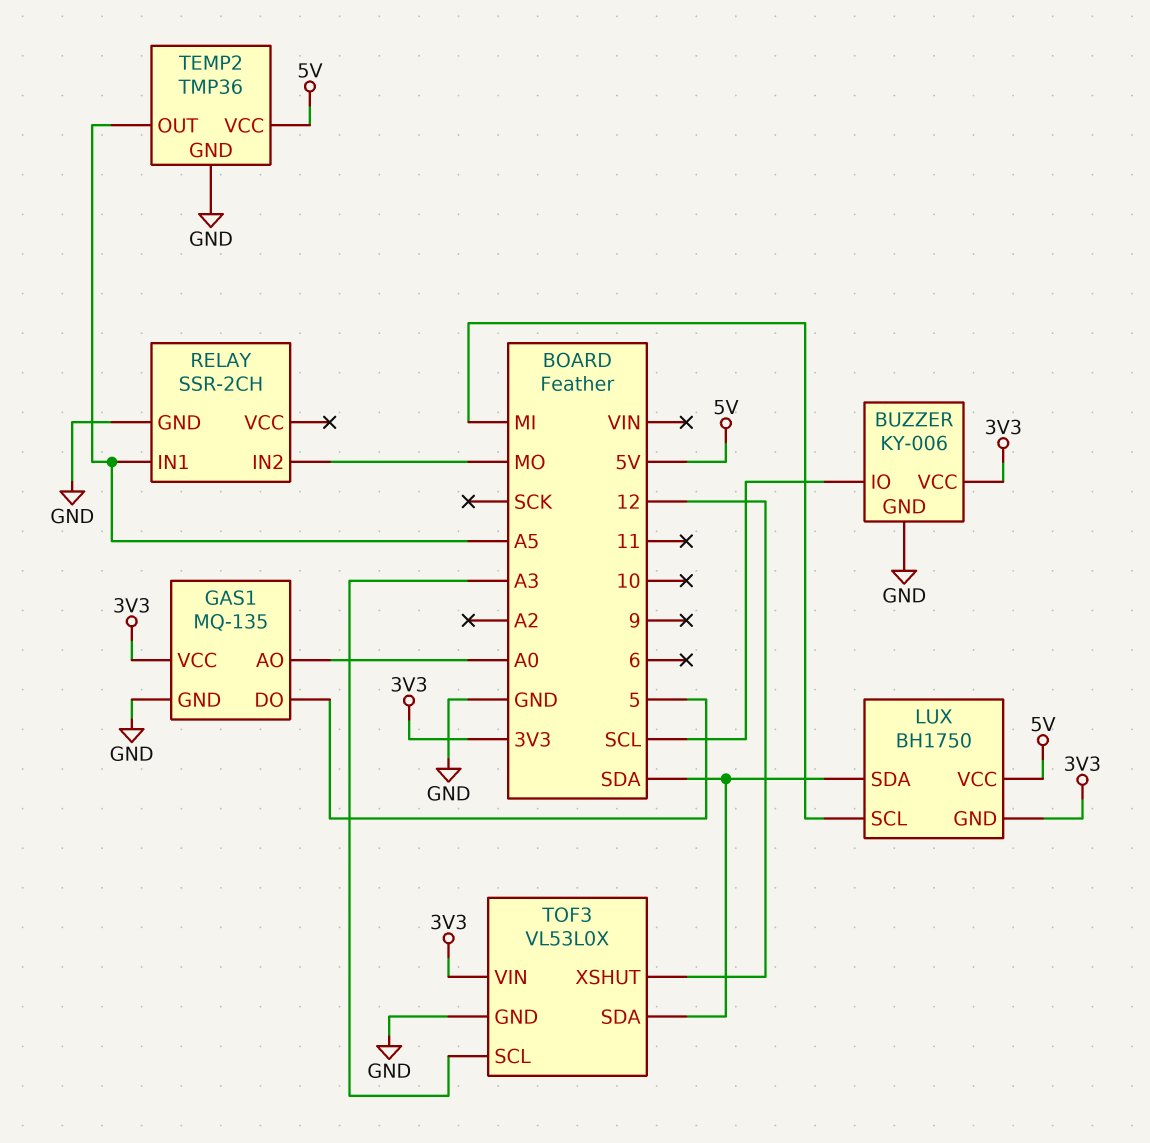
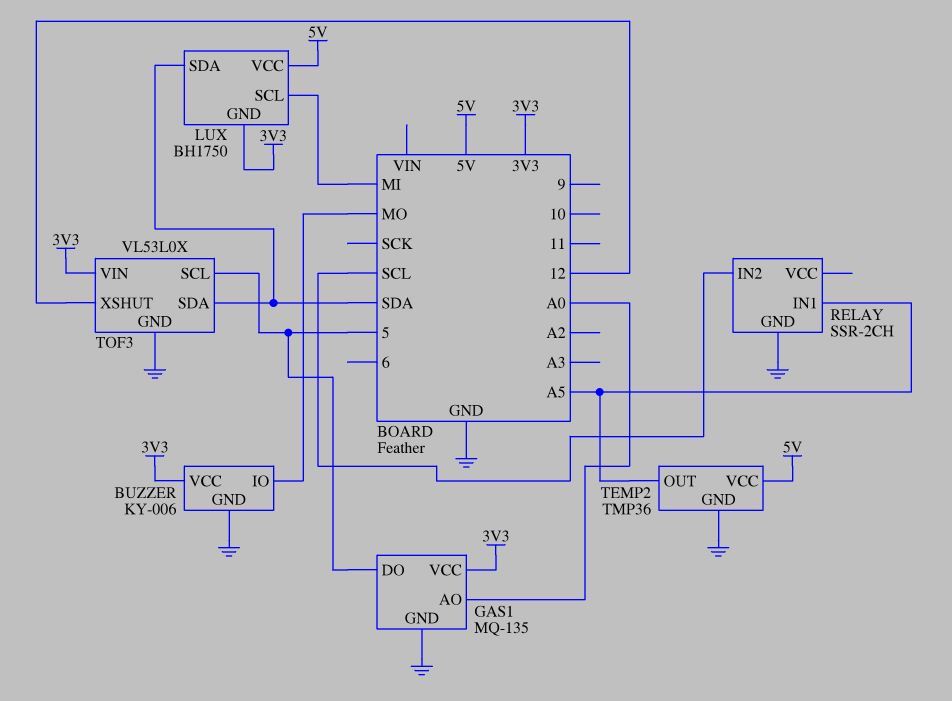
BUZZER pin IO: SCL -> MO
RELAY pin IN2: MO -> SCL
TOF3 pin SCL: A3 -> 5

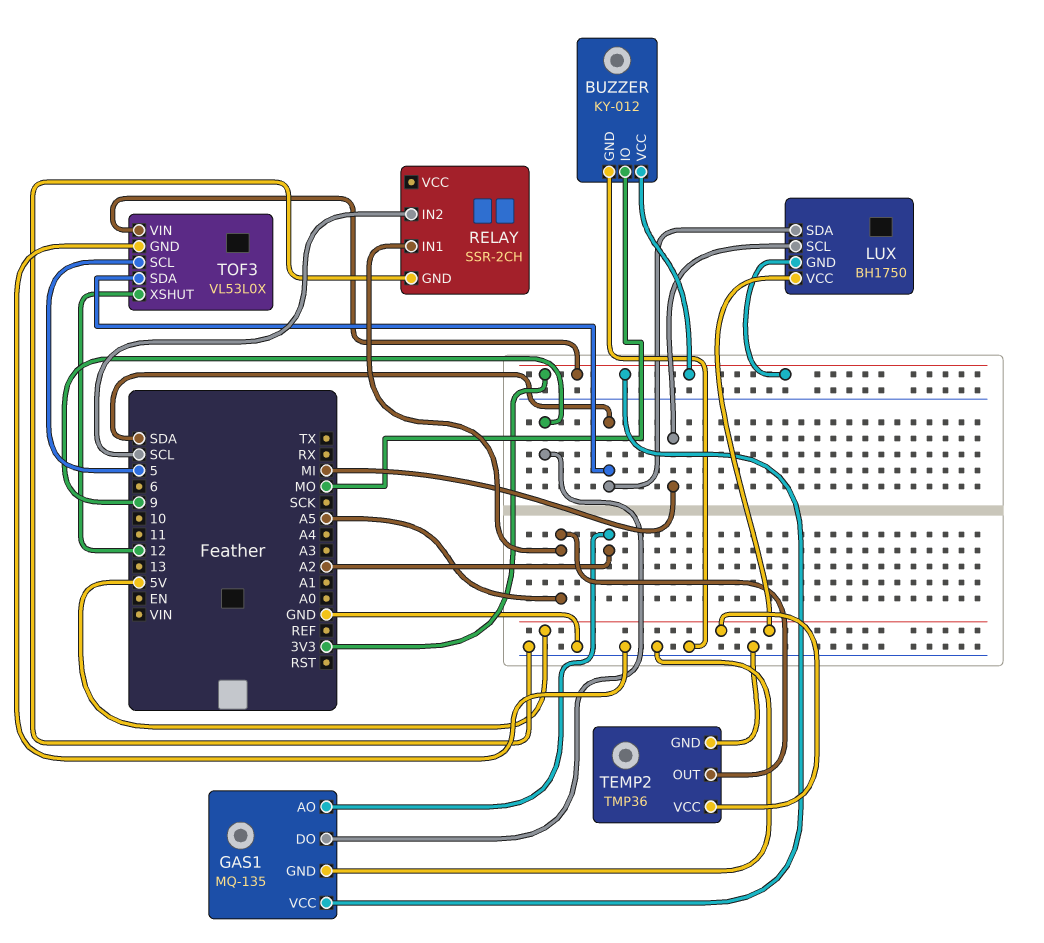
BUZZER: KY-006 -> KY-012
GAS1 pin AO: A0 -> A2
GAS1 pin DO: 5 -> 9

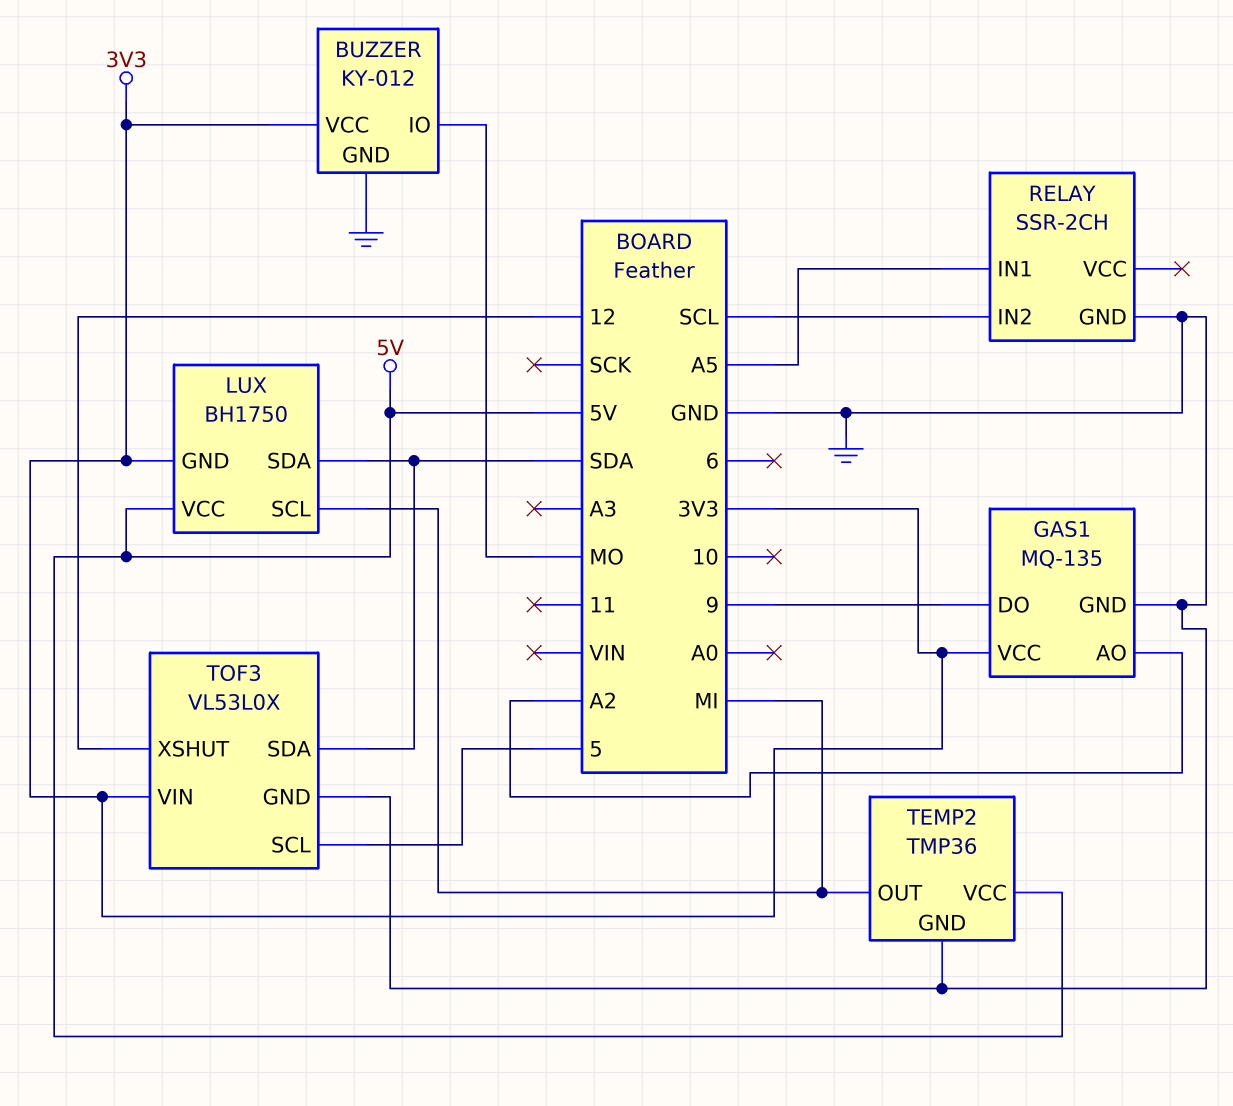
TEMP2 pin OUT: A5 -> MI

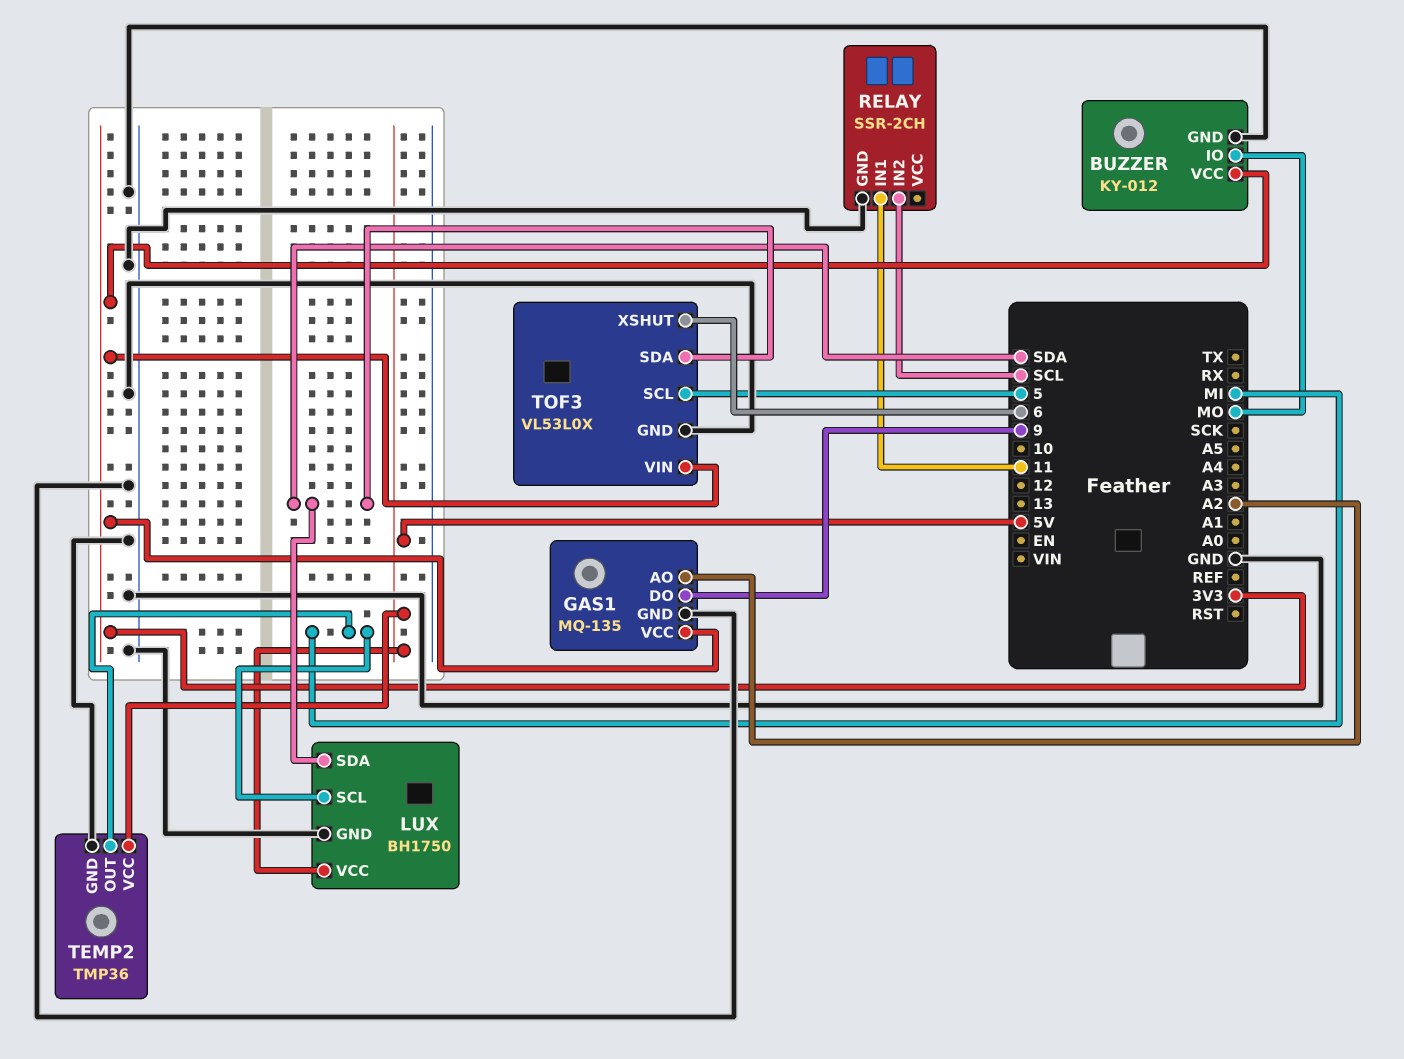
LUX pin GND: 3V3 -> GND
RELAY pin IN1: A5 -> 11
TOF3 pin XSHUT: 12 -> 6

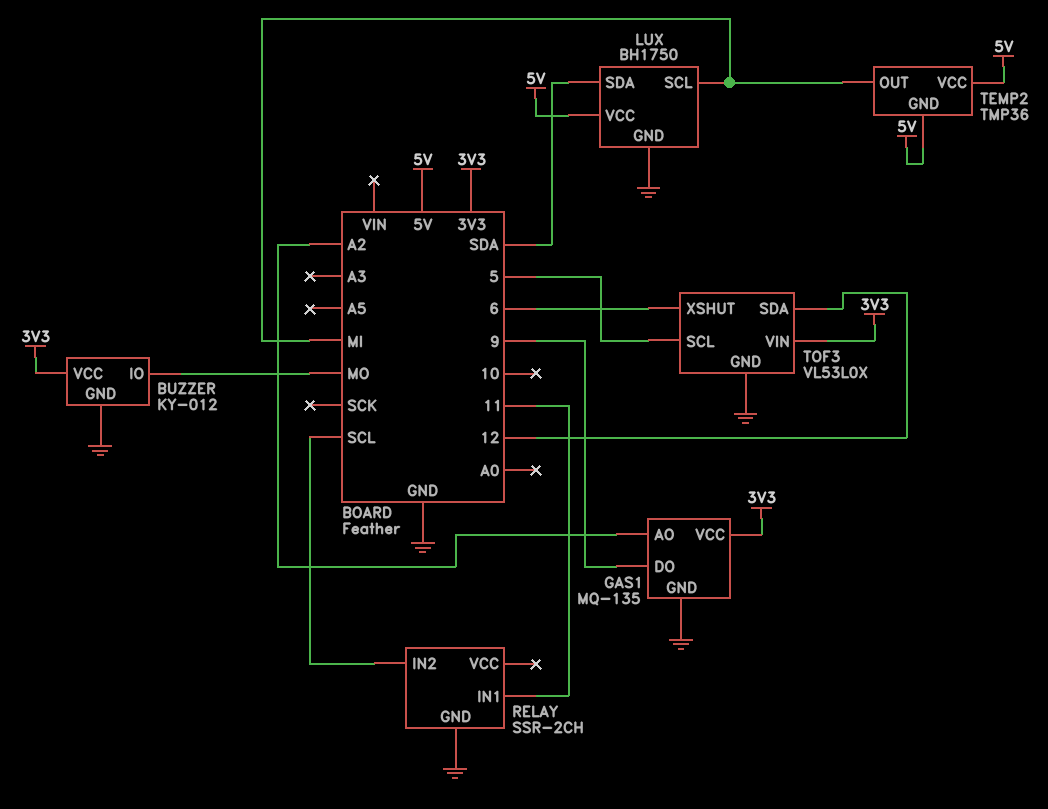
TEMP2 pin GND: GND -> 5V
TOF3 pin SDA: SDA -> 12

